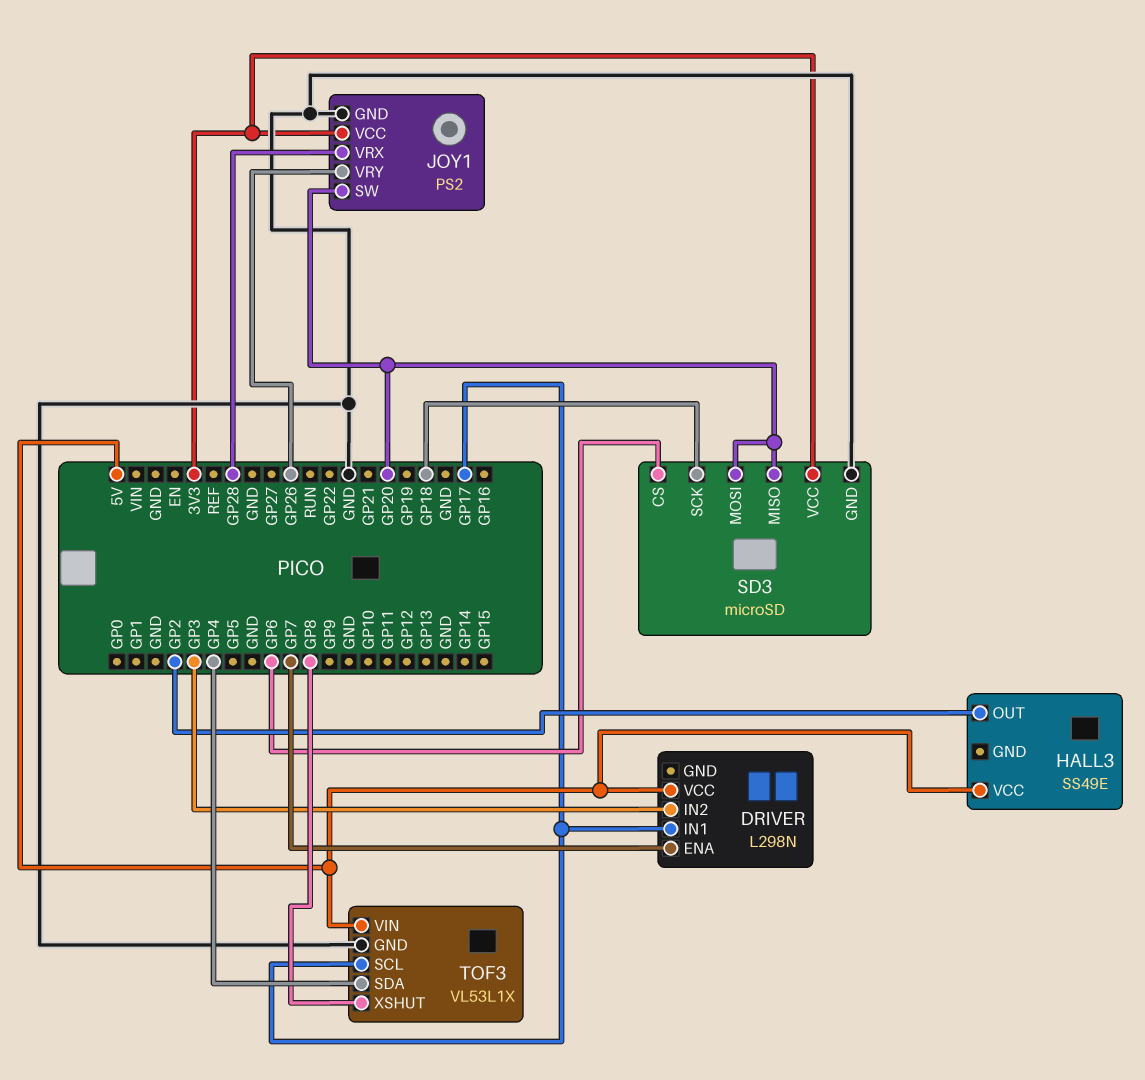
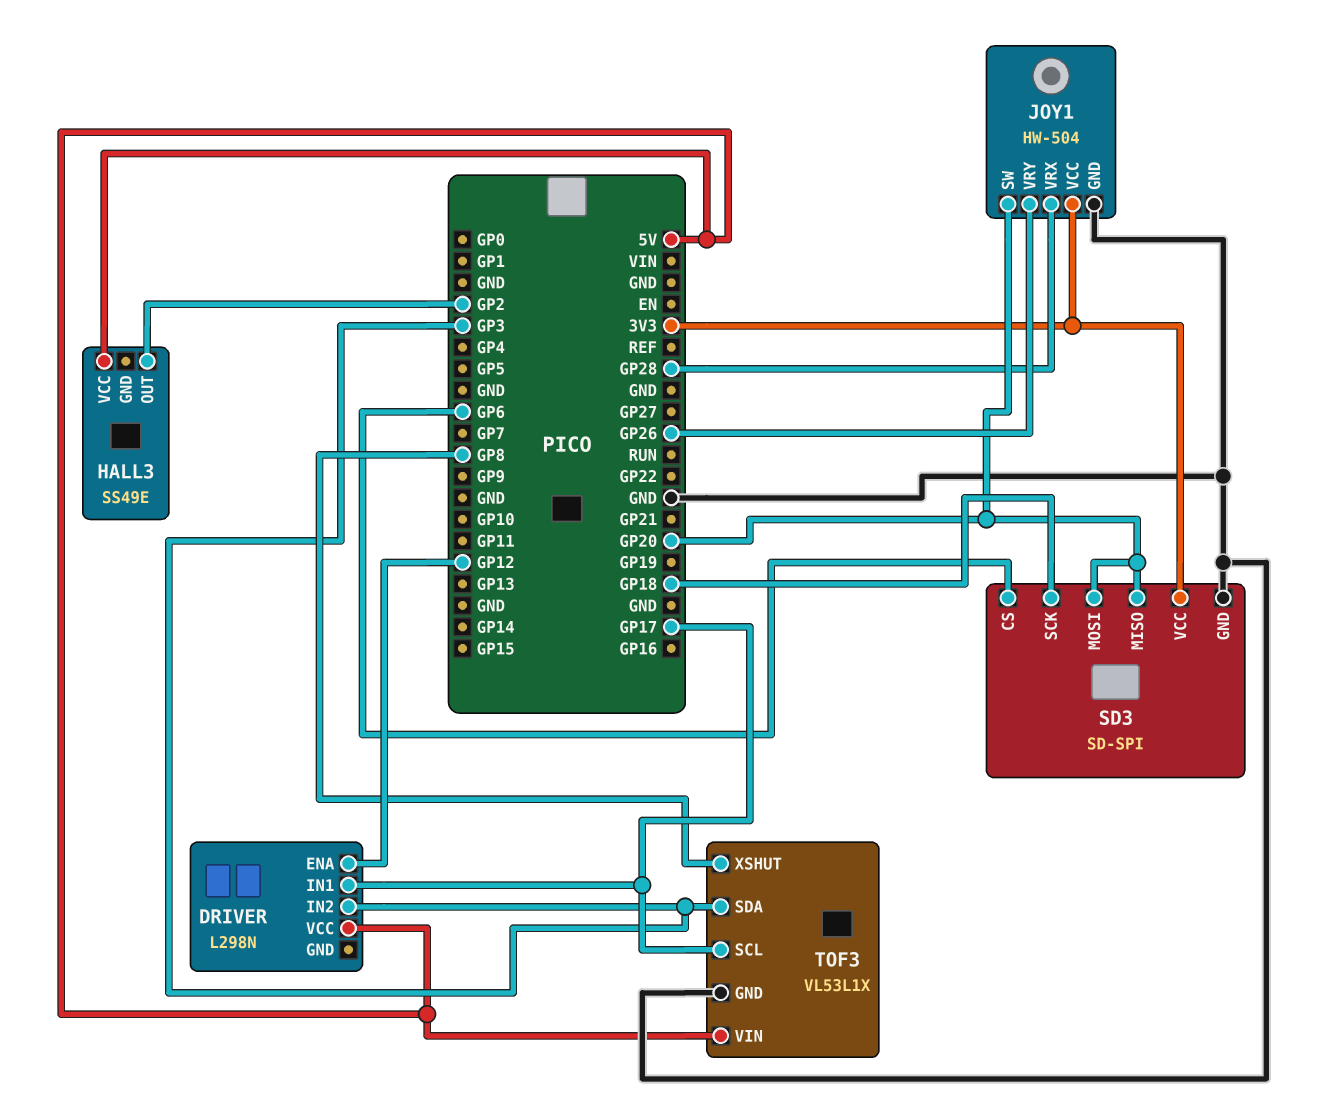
DRIVER pin ENA: GP7 -> GP12
JOY1: PS2 -> HW-504
SD3: microSD -> SD-SPI
TOF3 pin SDA: GP4 -> GP3

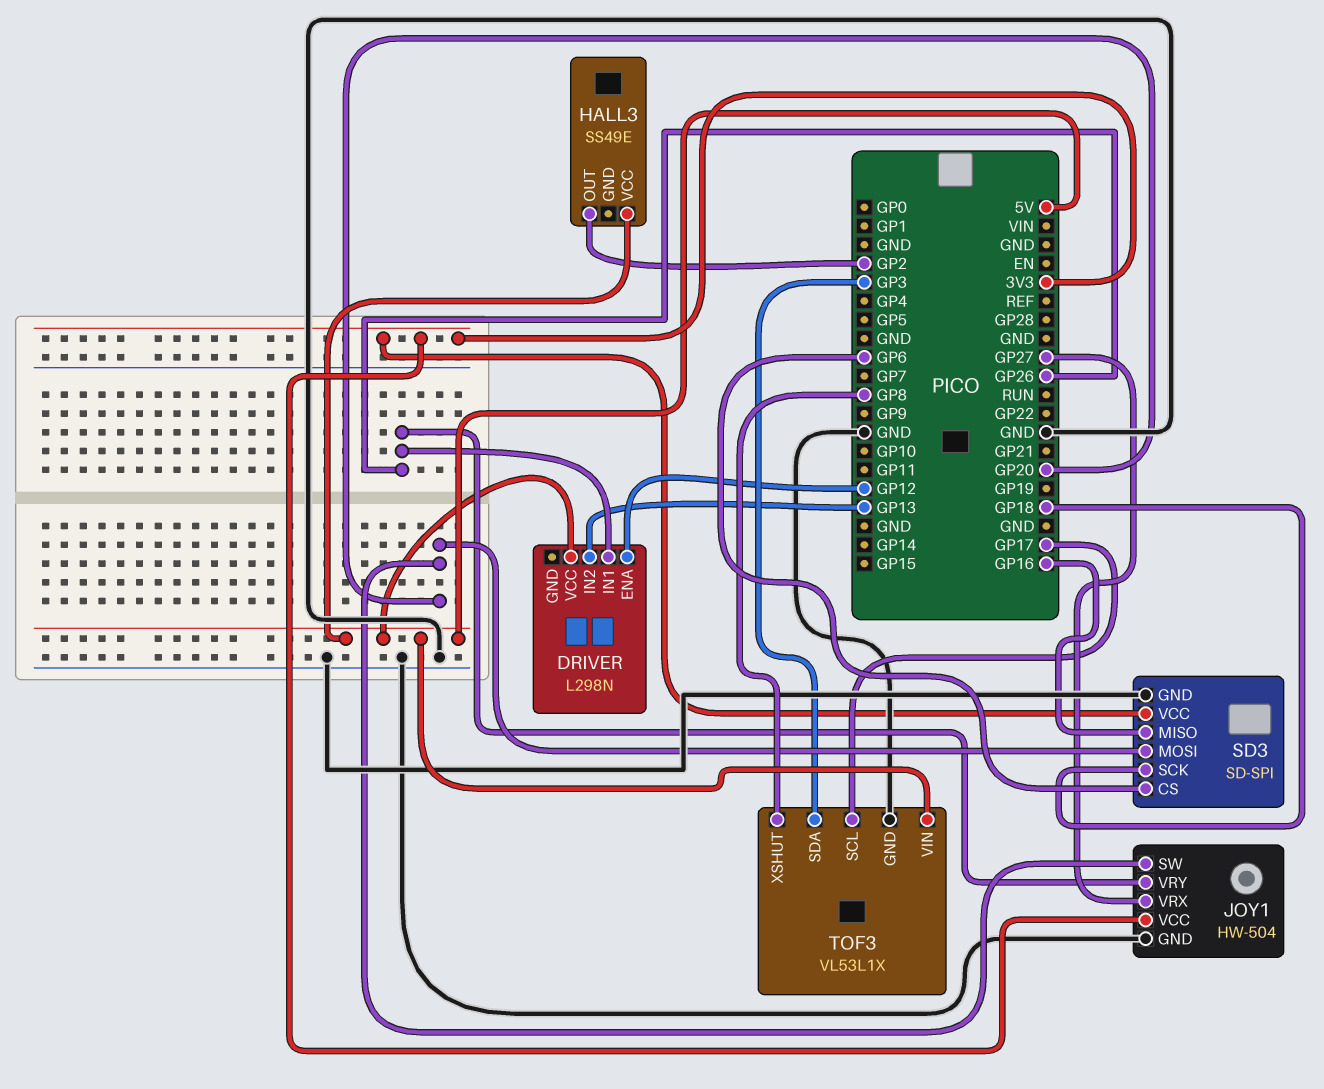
DRIVER pin IN1: GP17 -> GP26
DRIVER pin IN2: GP3 -> GP13
JOY1 pin VRX: GP28 -> GP27
SD3 pin MISO: GP20 -> GP16

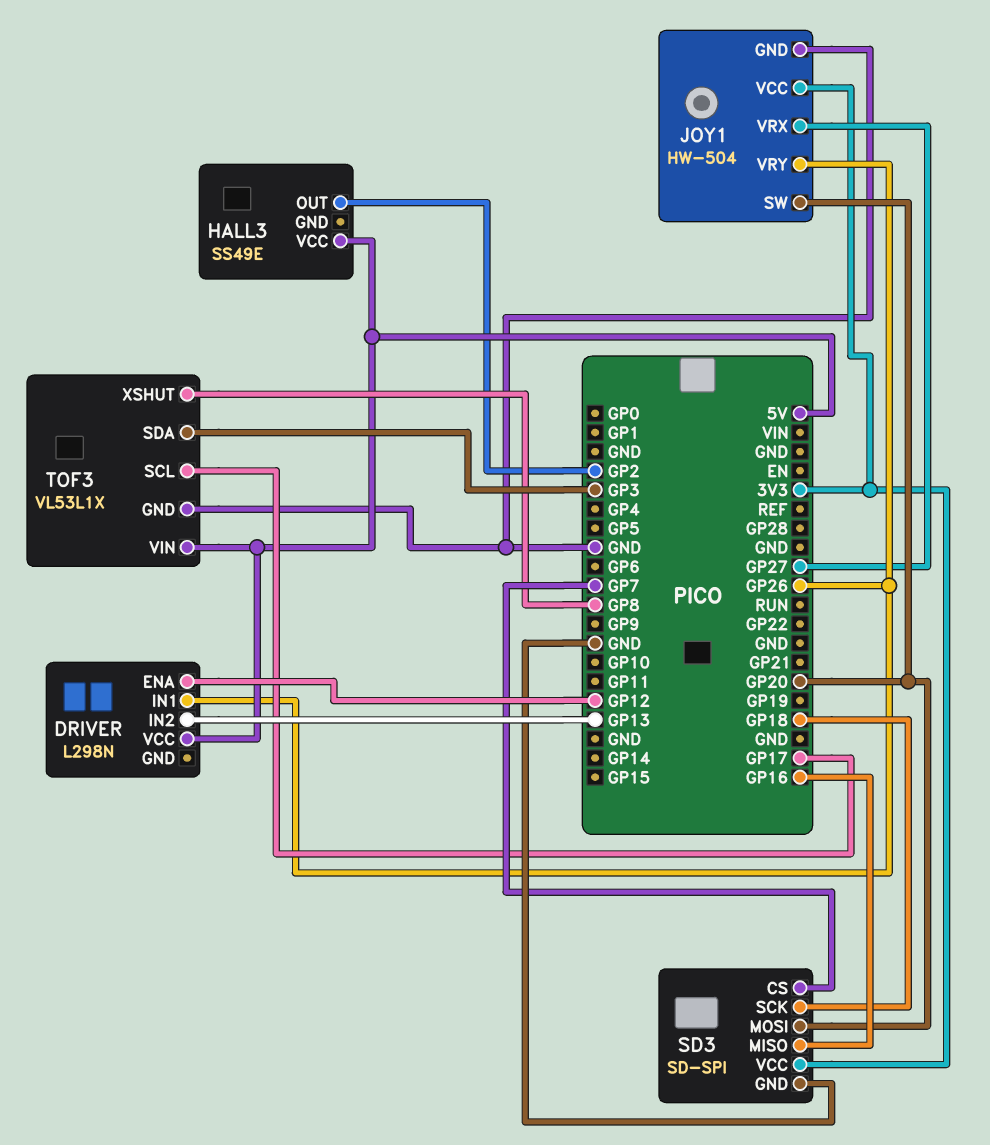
SD3 pin CS: GP6 -> GP7

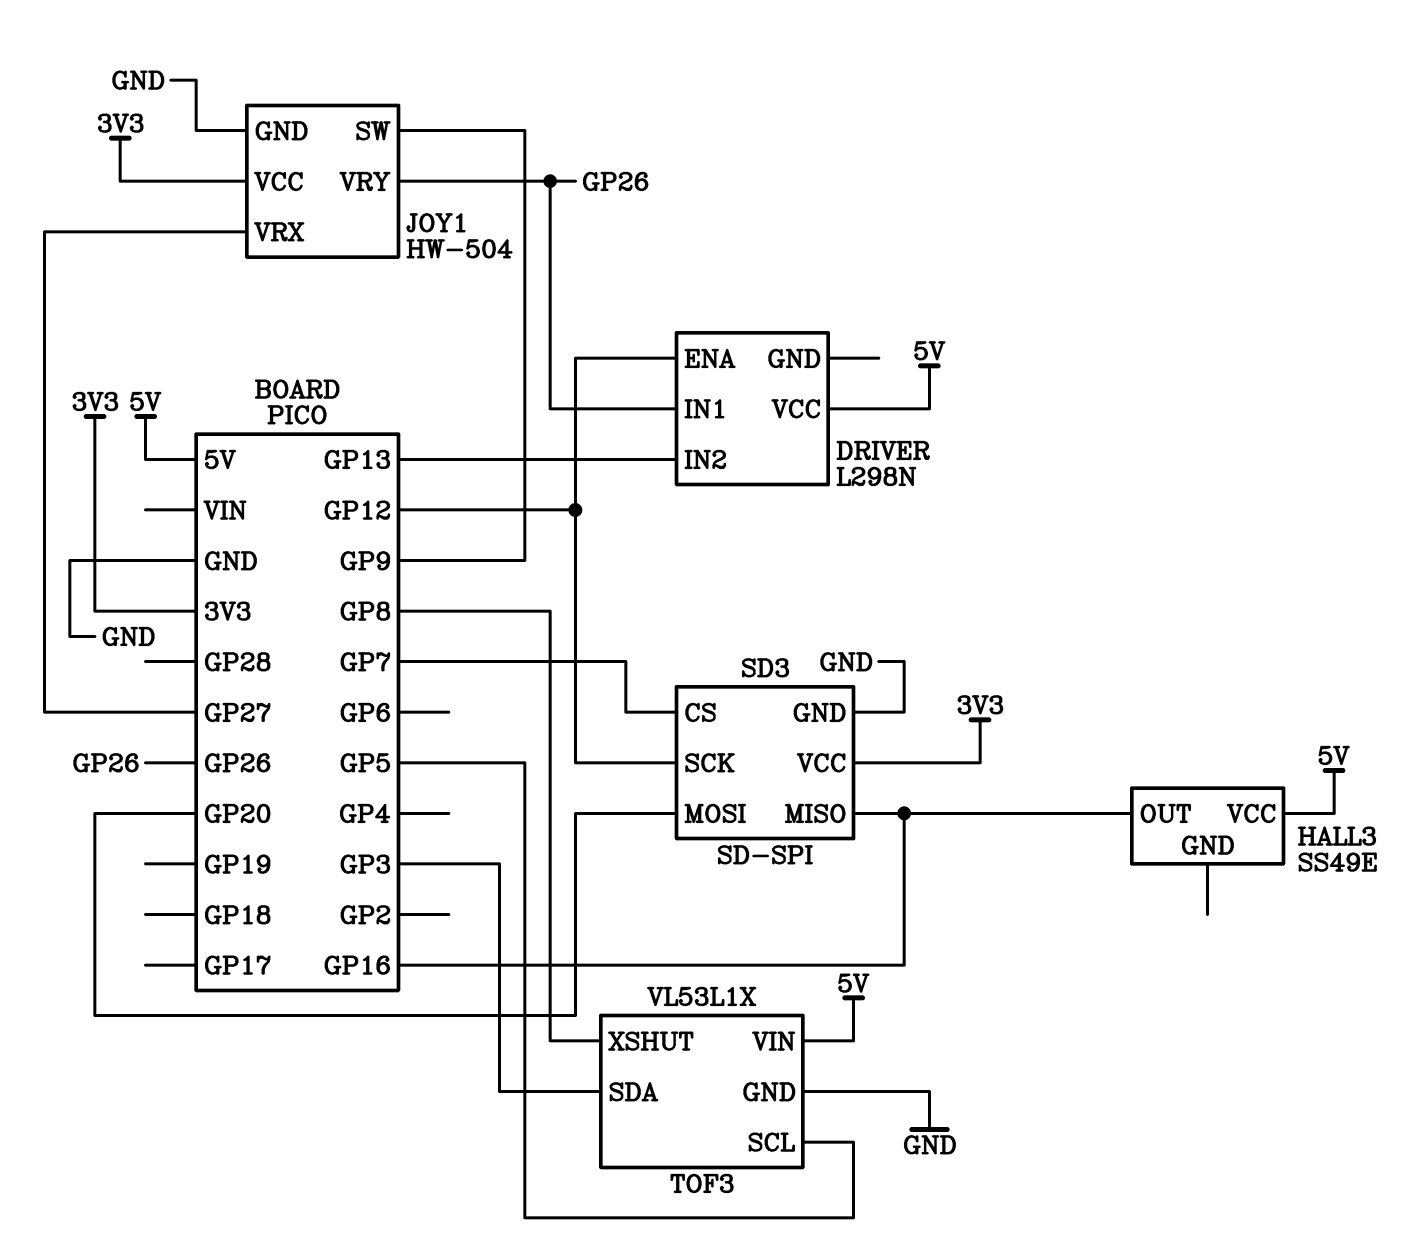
HALL3 pin OUT: GP2 -> GP16
JOY1 pin SW: GP20 -> GP9
SD3 pin SCK: GP18 -> GP12
TOF3 pin SCL: GP17 -> GP5

